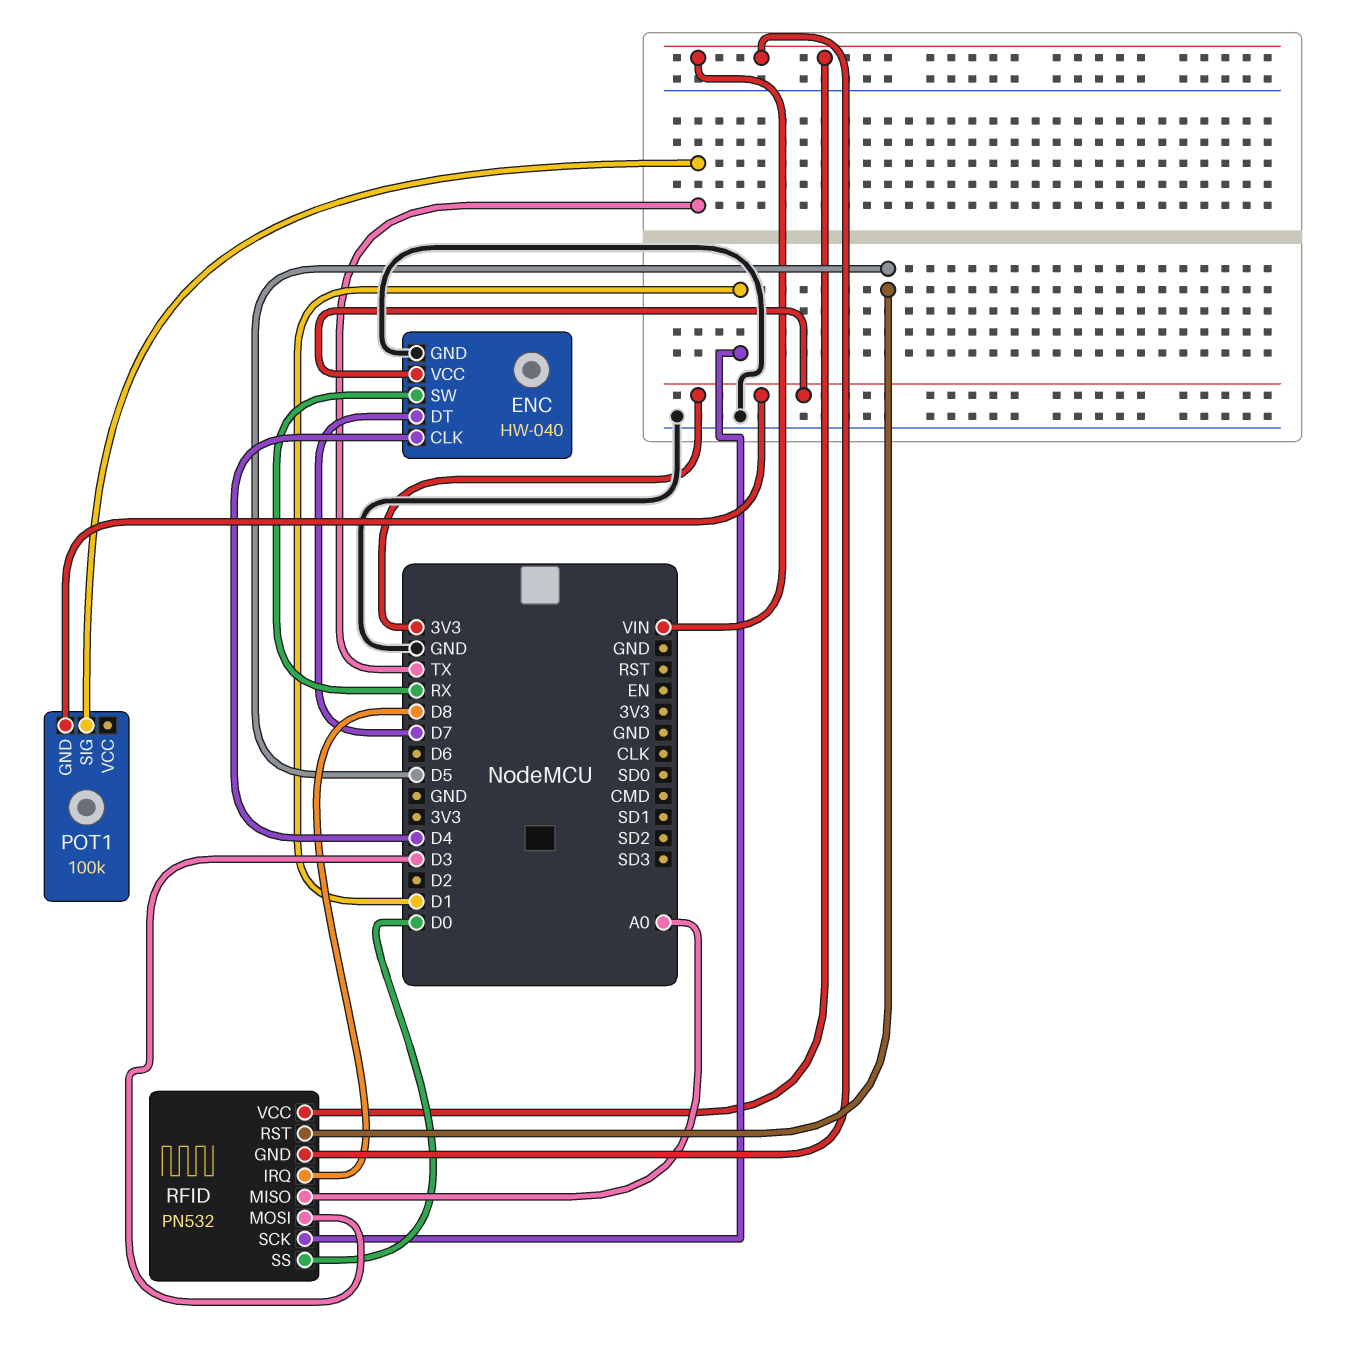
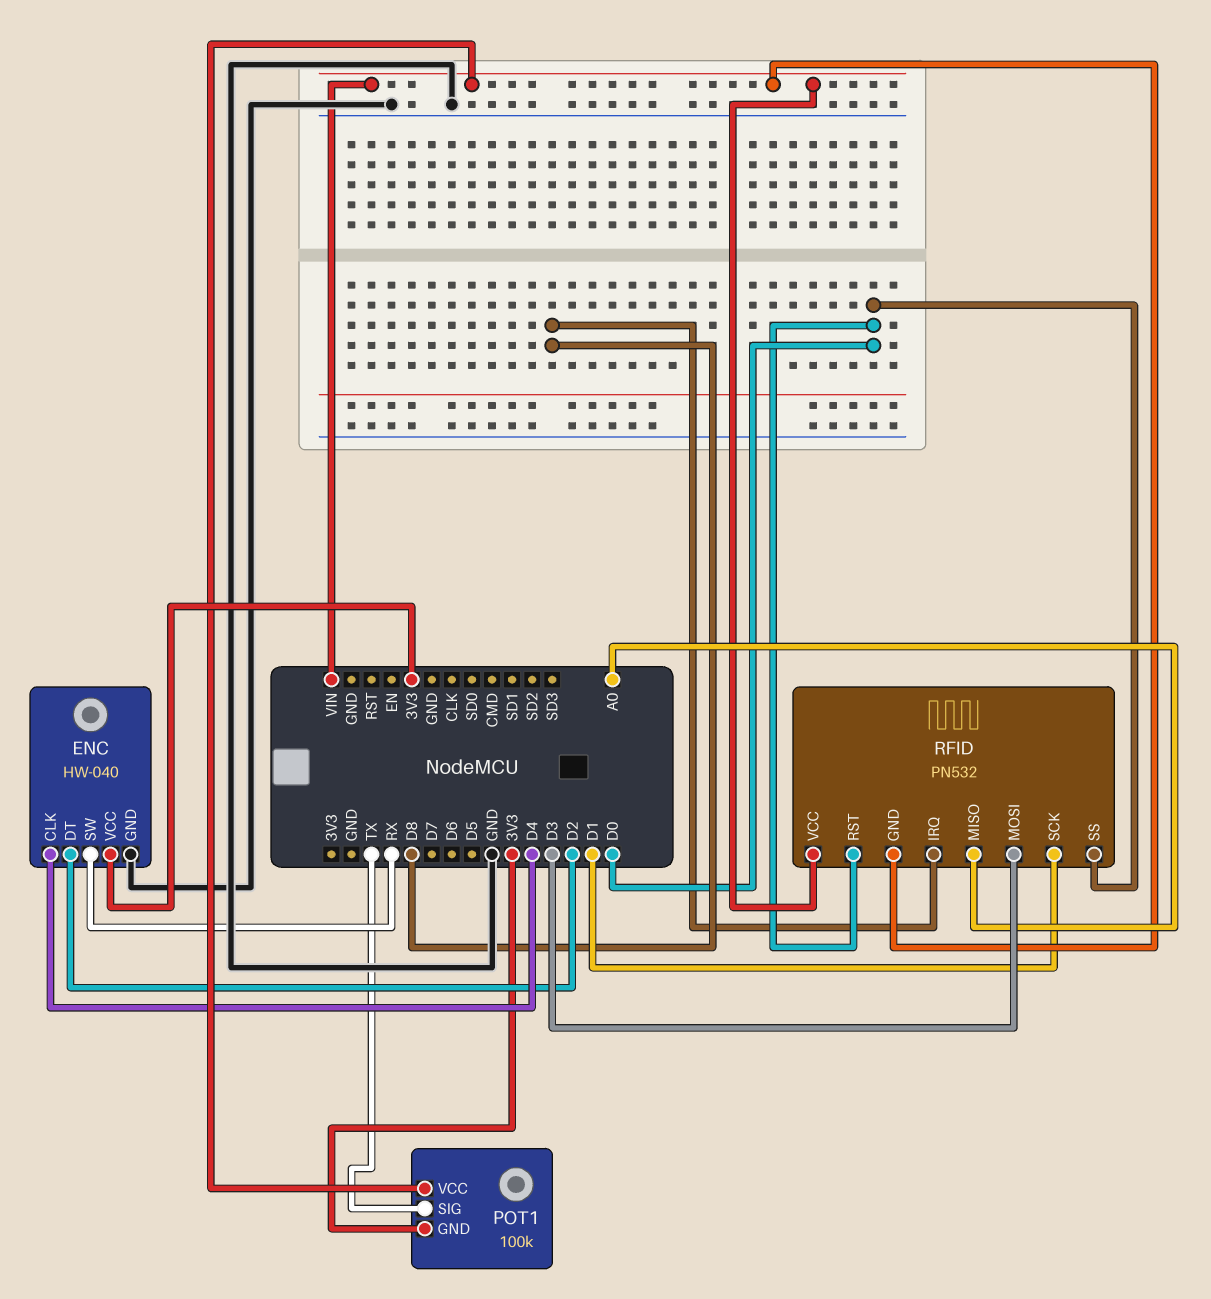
ENC pin DT: D7 -> D2
POT1 pin VCC: none -> VIN
RFID pin RST: D5 -> D0

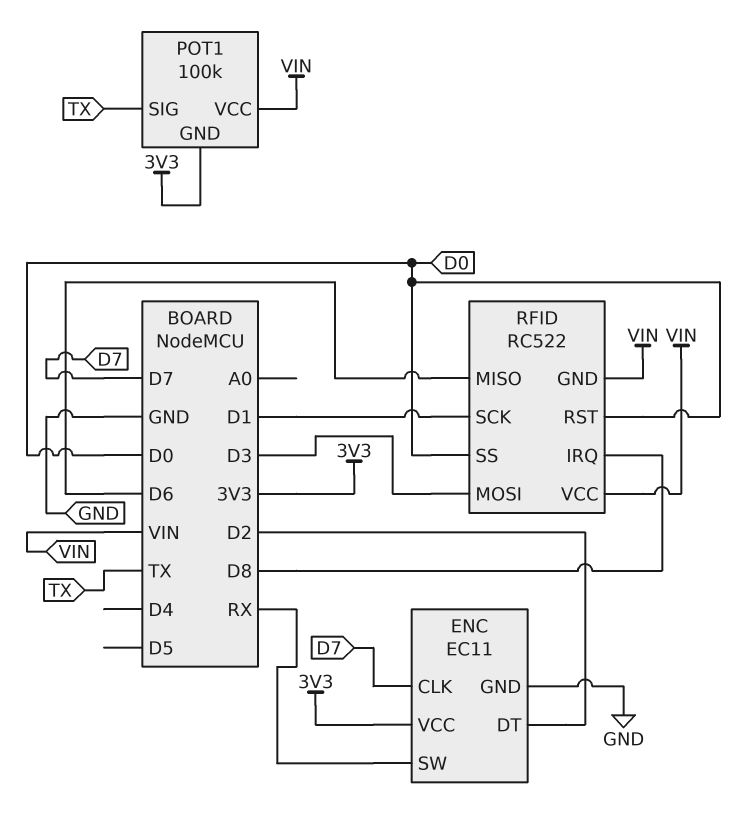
ENC: HW-040 -> EC11
ENC pin CLK: D4 -> D7
RFID: PN532 -> RC522
RFID pin MISO: A0 -> D6

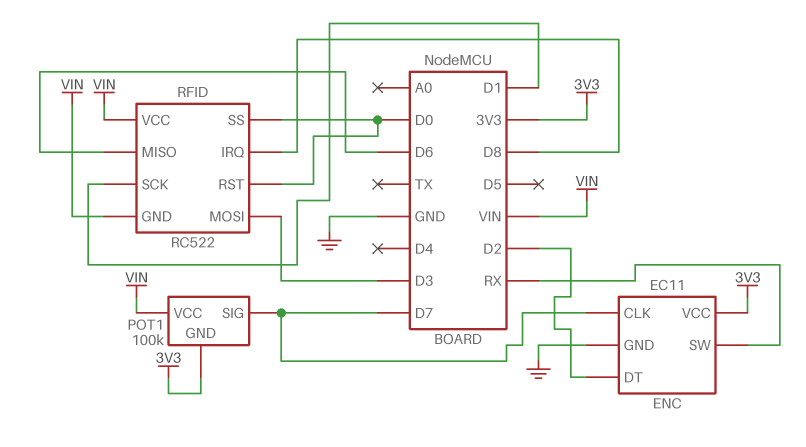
POT1 pin SIG: TX -> D7

